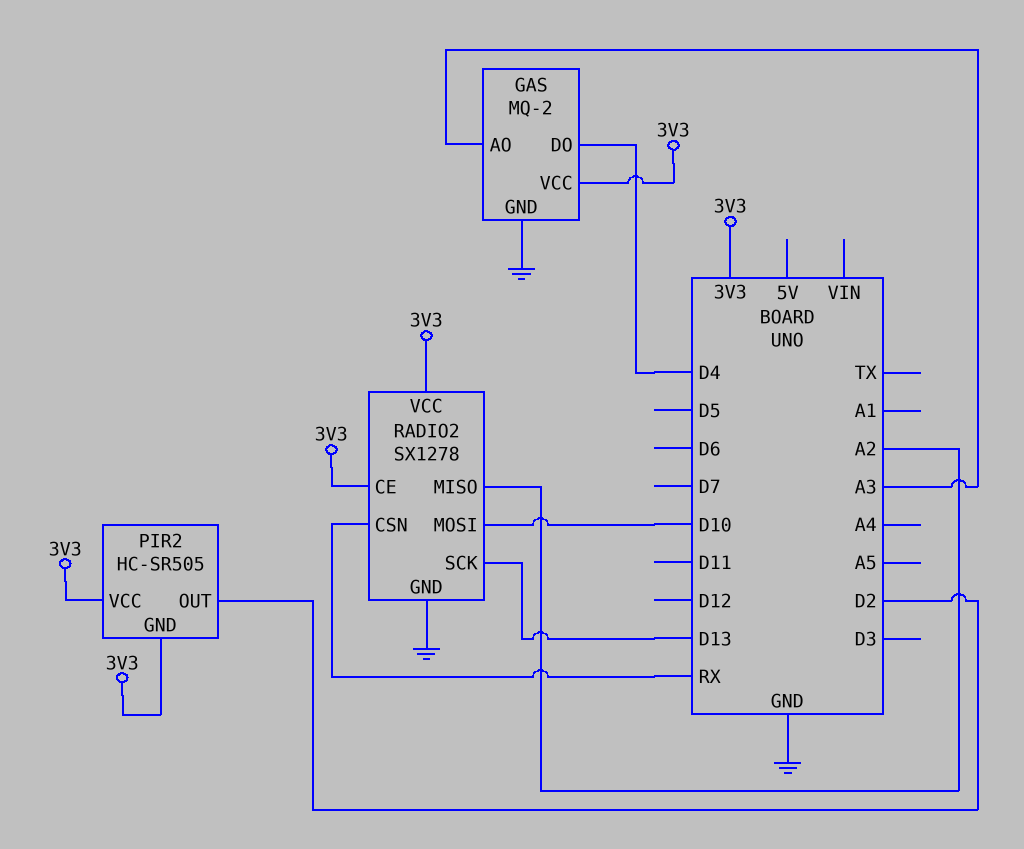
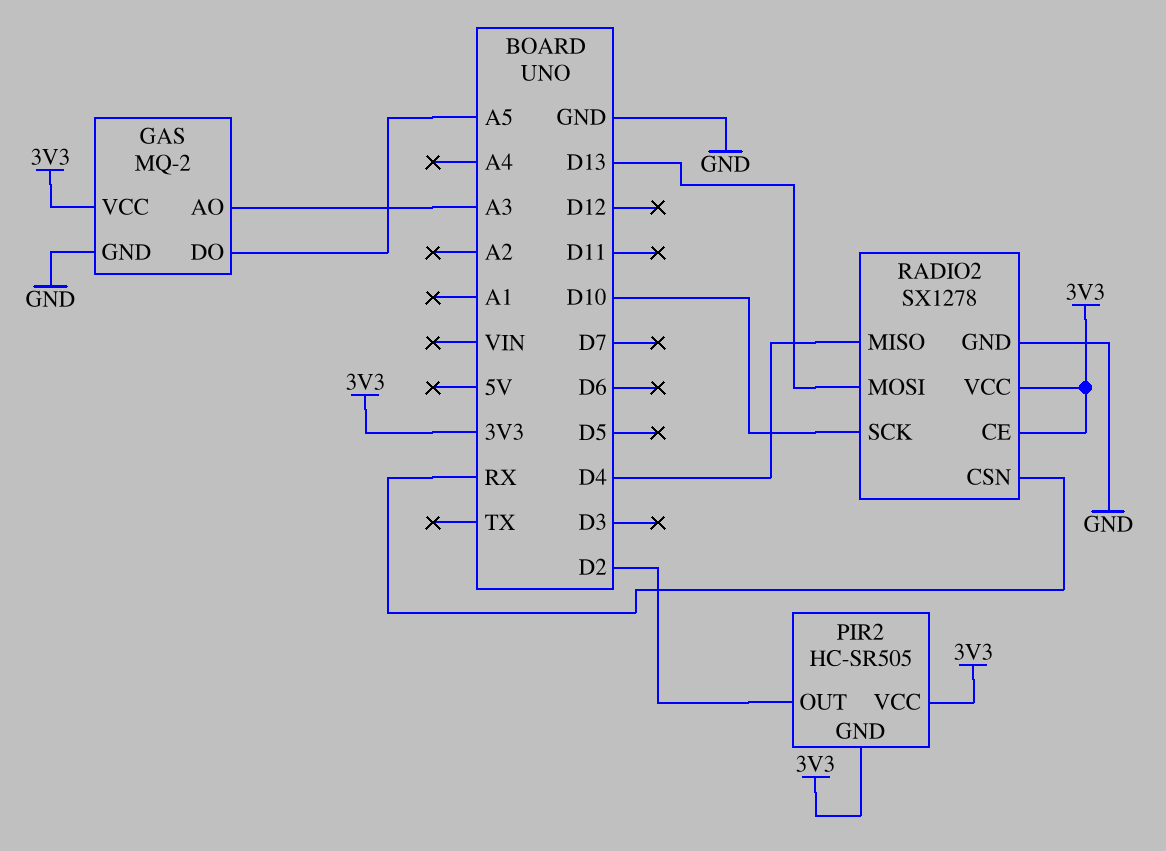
GAS pin DO: D4 -> A5
RADIO2 pin MISO: A2 -> D4
RADIO2 pin MOSI: D10 -> D13
RADIO2 pin SCK: D13 -> D10

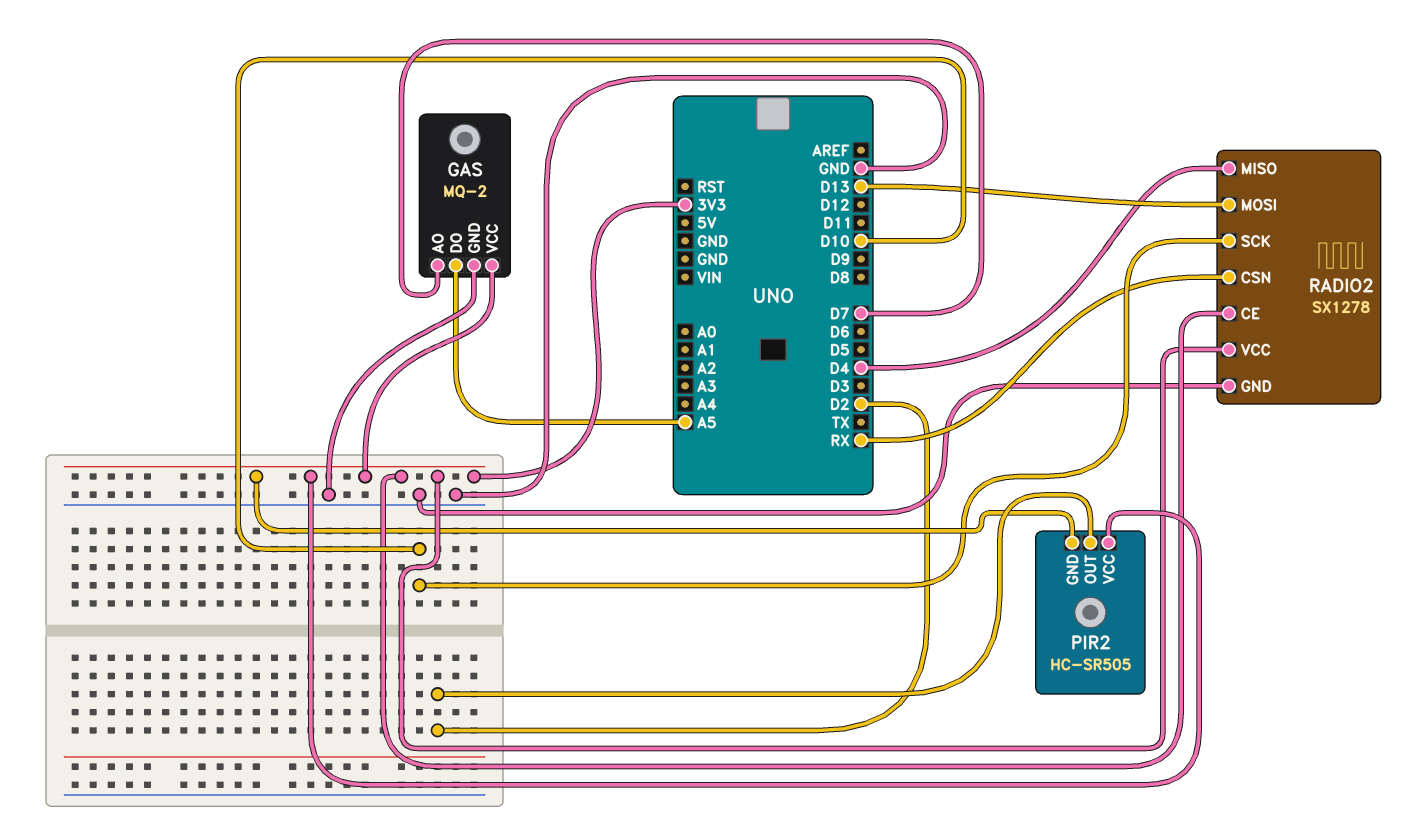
GAS pin AO: A3 -> D7

